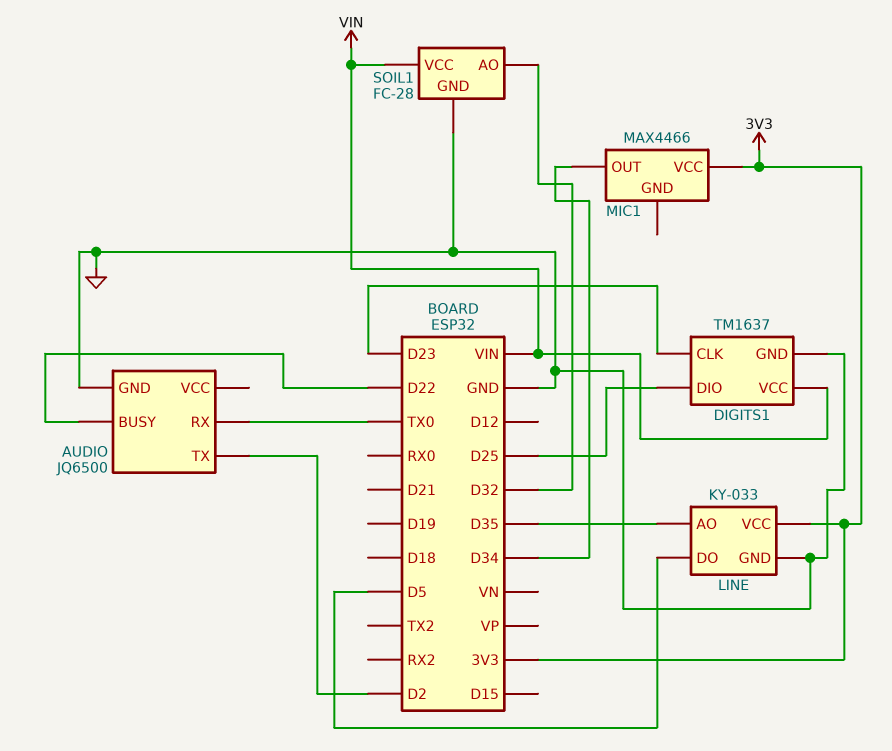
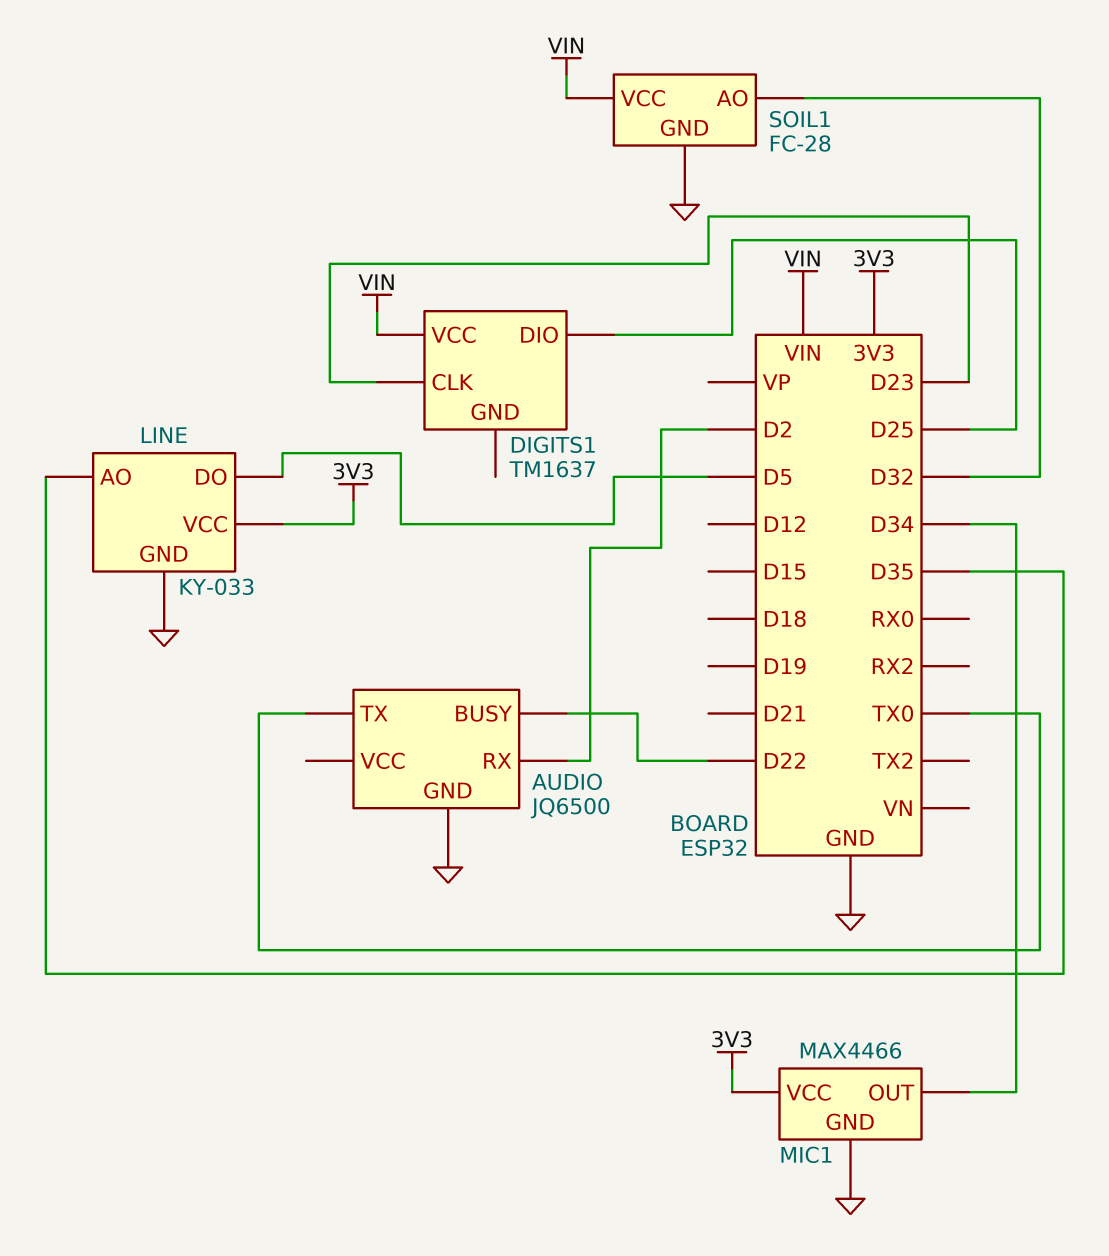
AUDIO pin RX: TX0 -> D2
AUDIO pin TX: D2 -> TX0
DIGITS1 pin GND: GND -> none
MIC1 pin GND: none -> GND

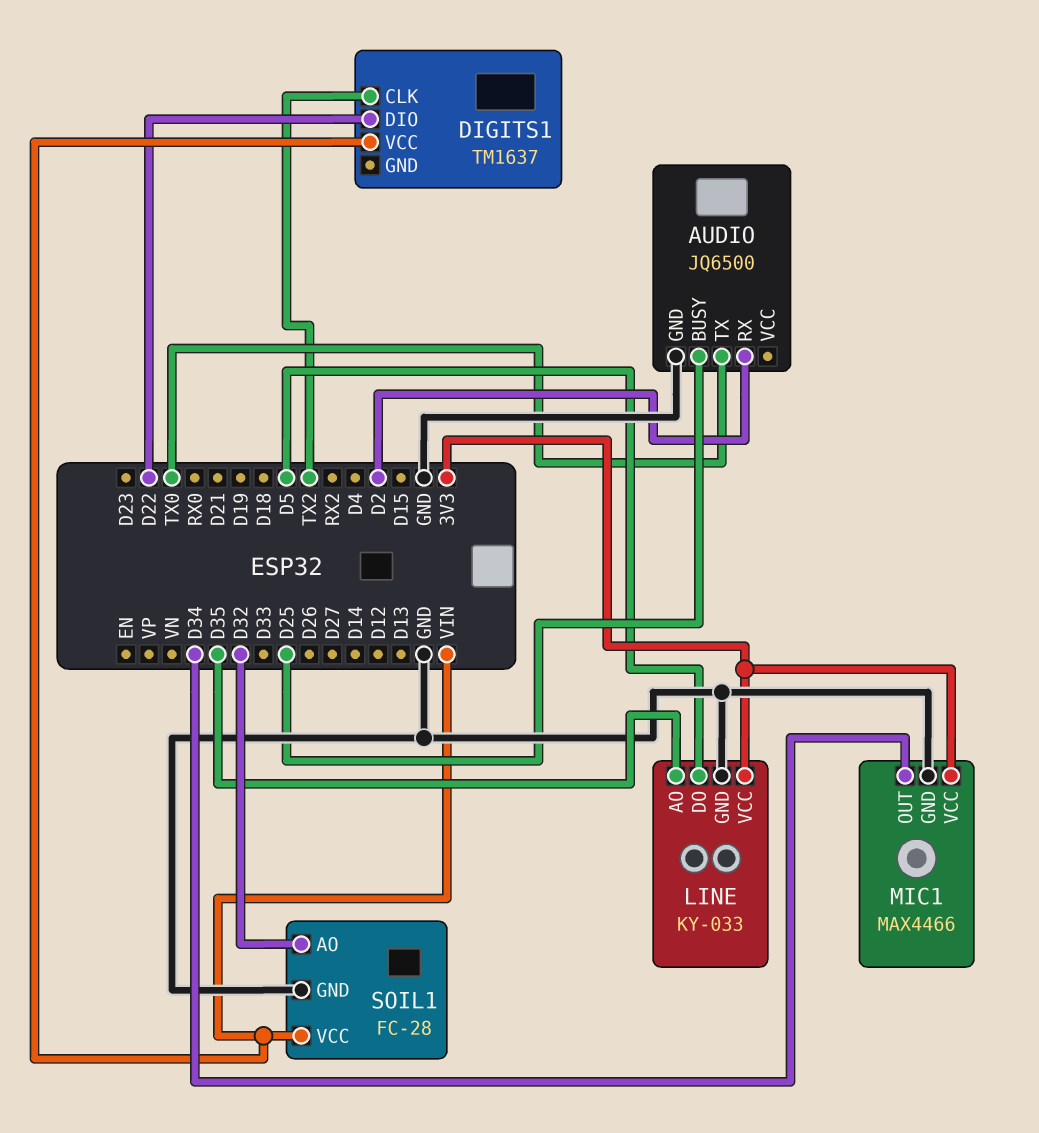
AUDIO pin BUSY: D22 -> D25
DIGITS1 pin CLK: D23 -> TX2
DIGITS1 pin DIO: D25 -> D22

